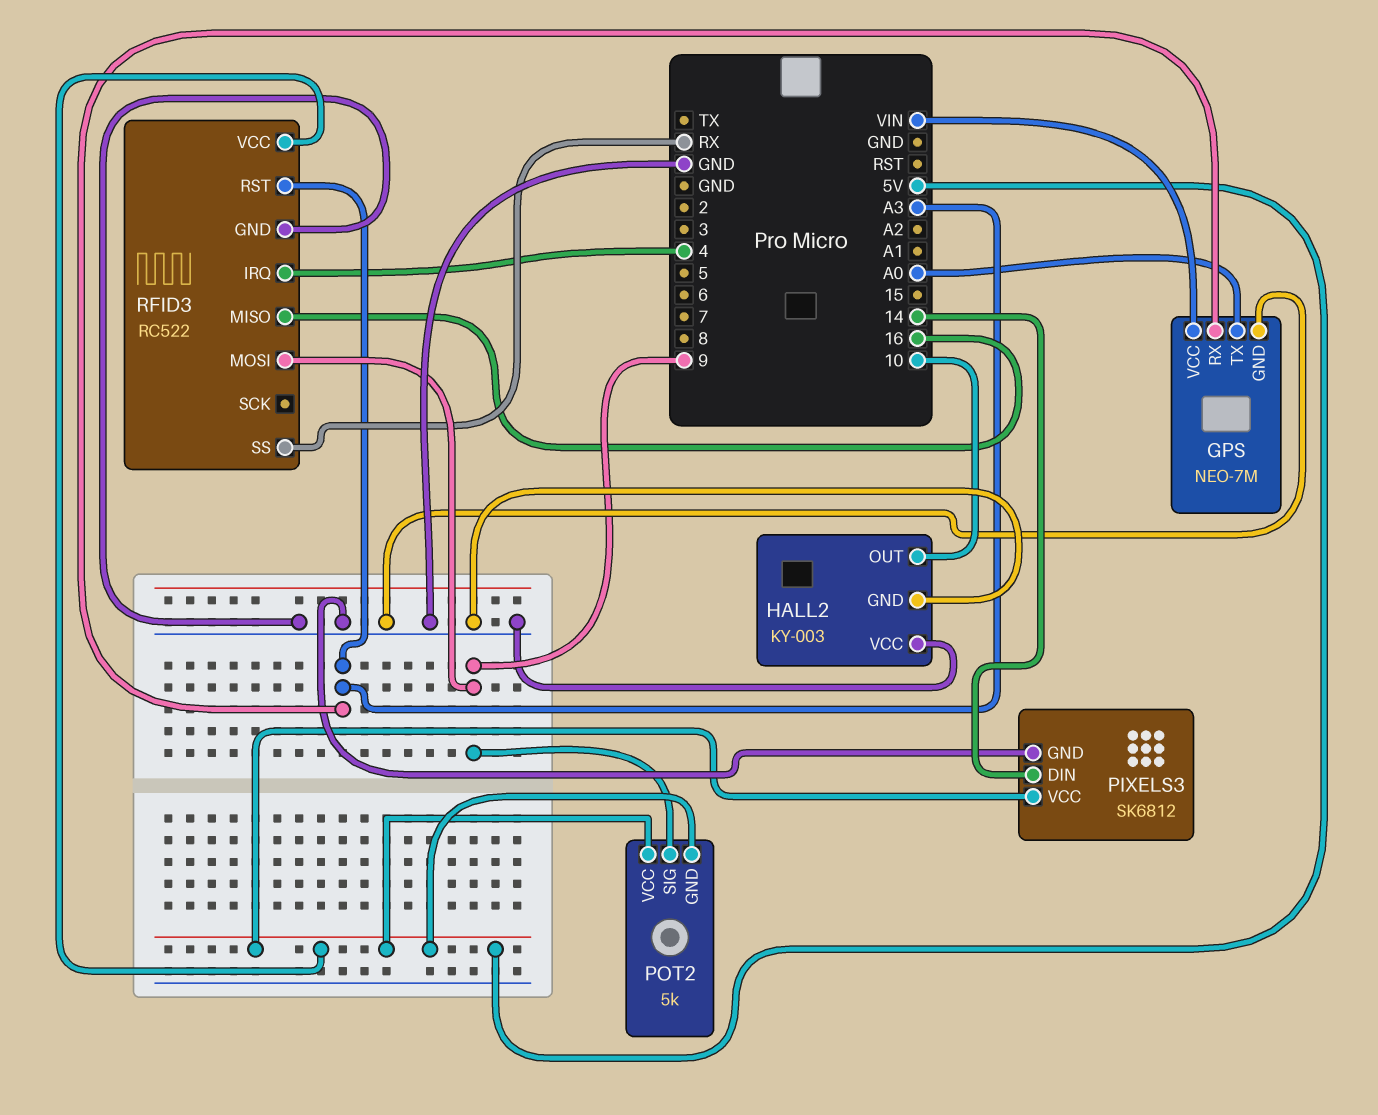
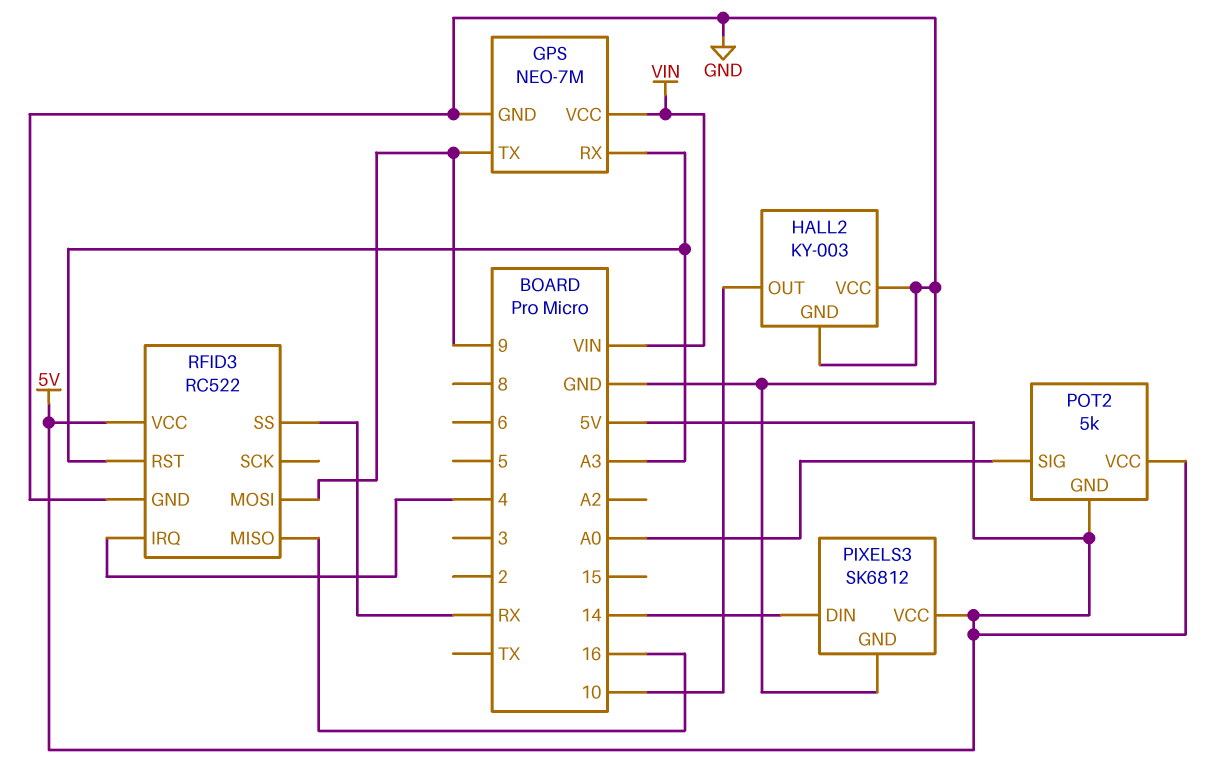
GPS pin TX: A0 -> 9
POT2 pin SIG: 9 -> A0

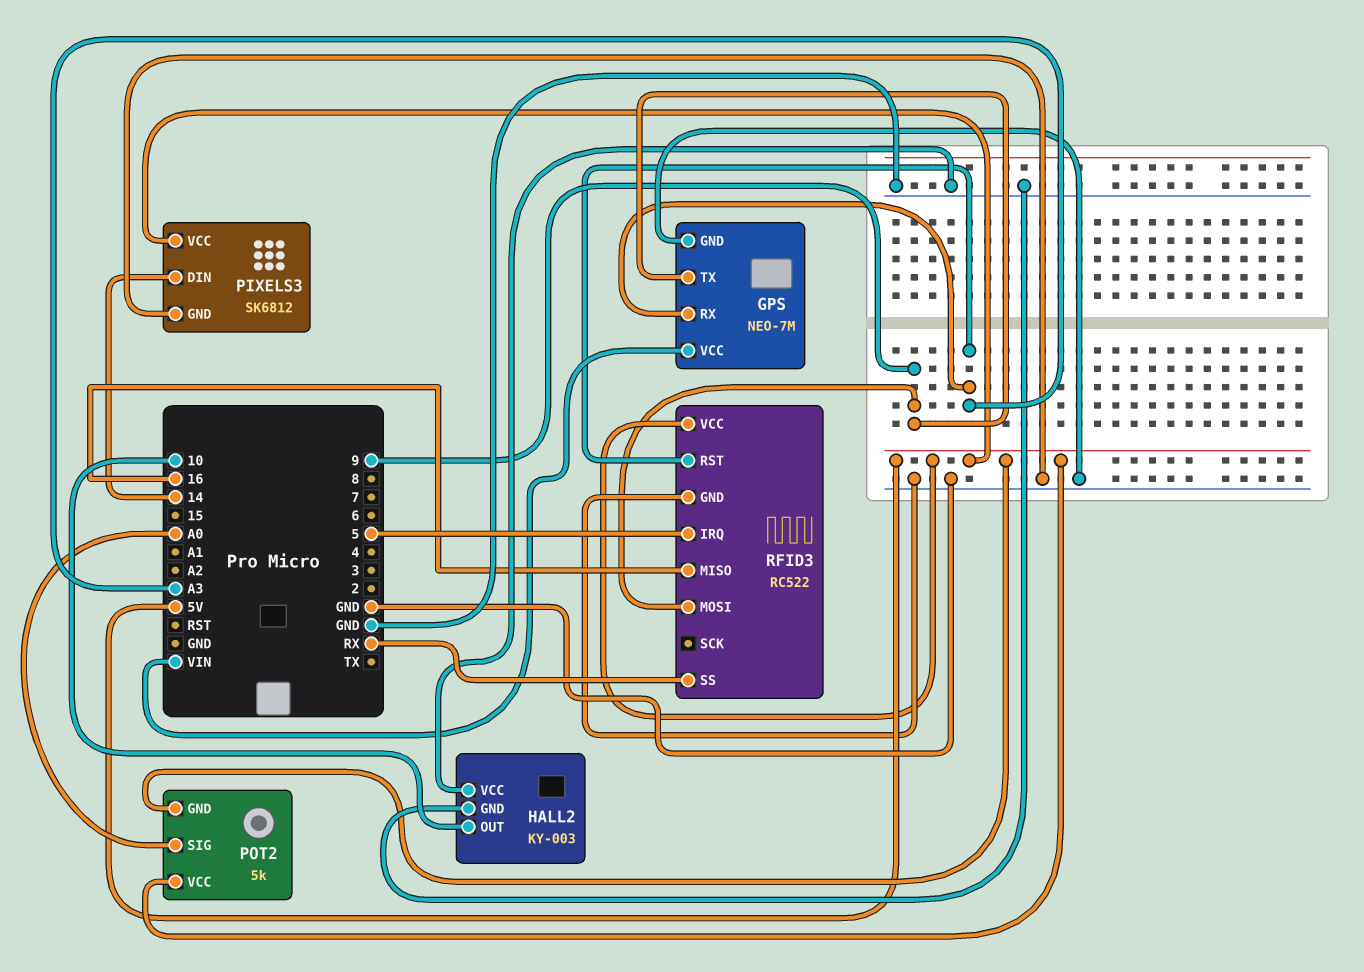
RFID3 pin IRQ: 4 -> 5

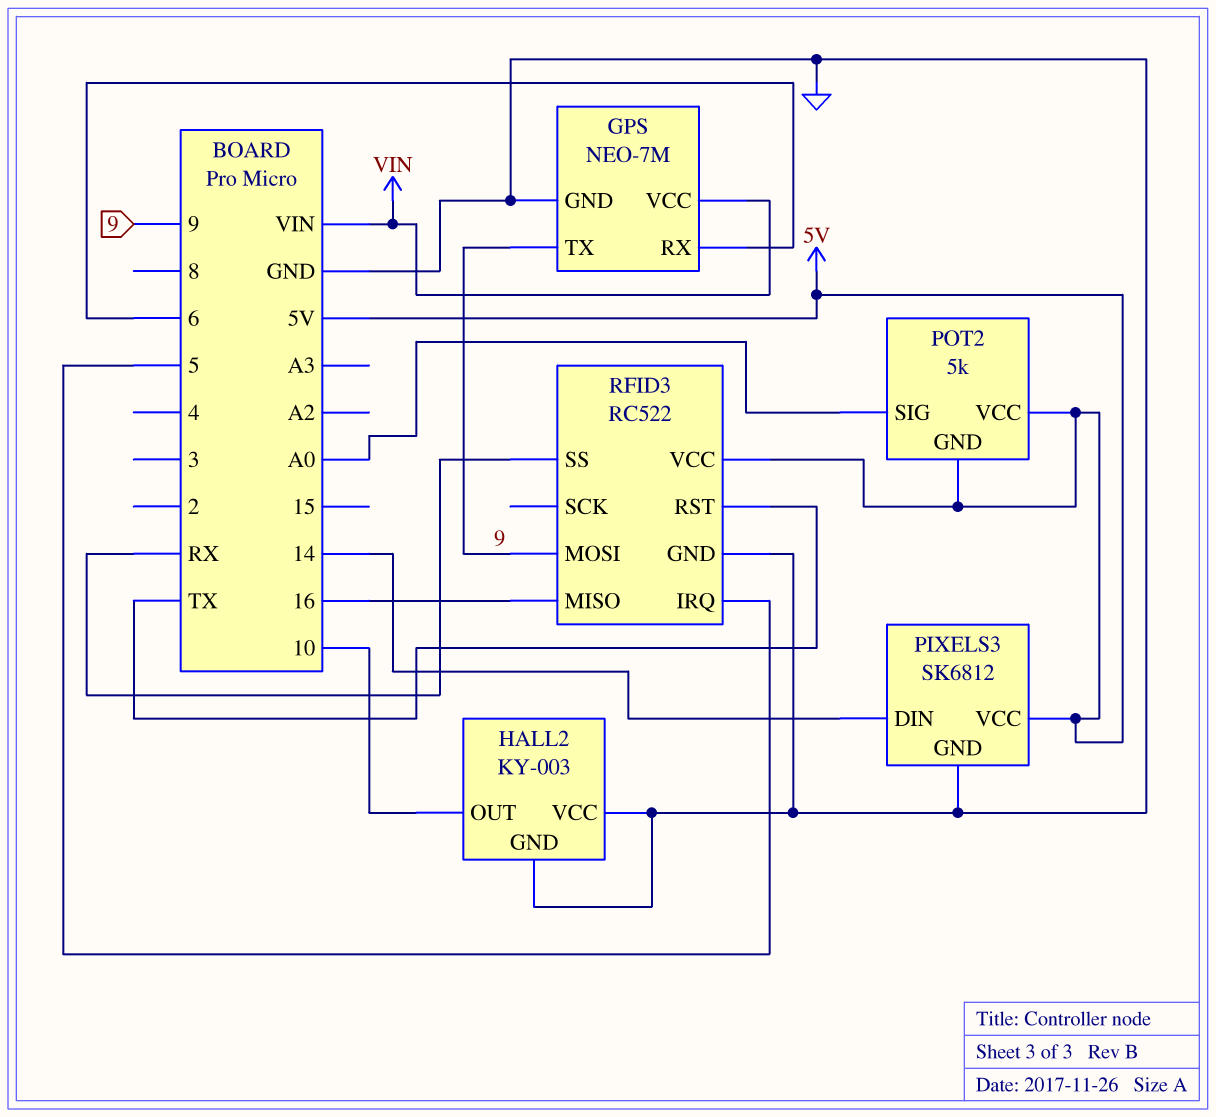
GPS pin RX: A3 -> 6
RFID3 pin RST: A3 -> TX

